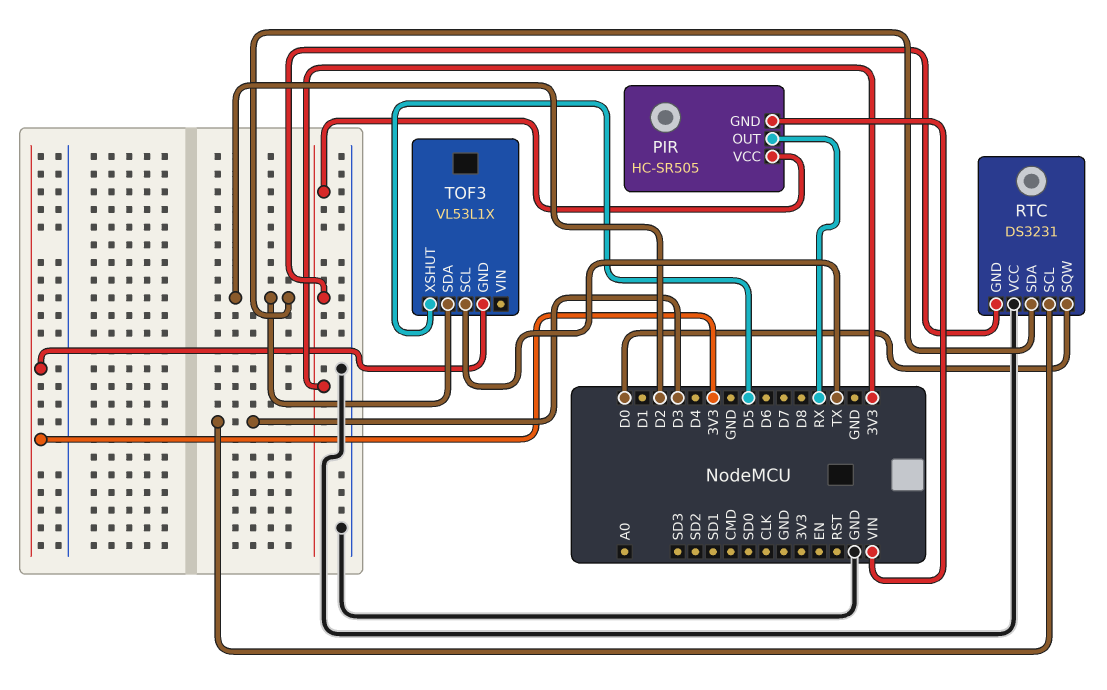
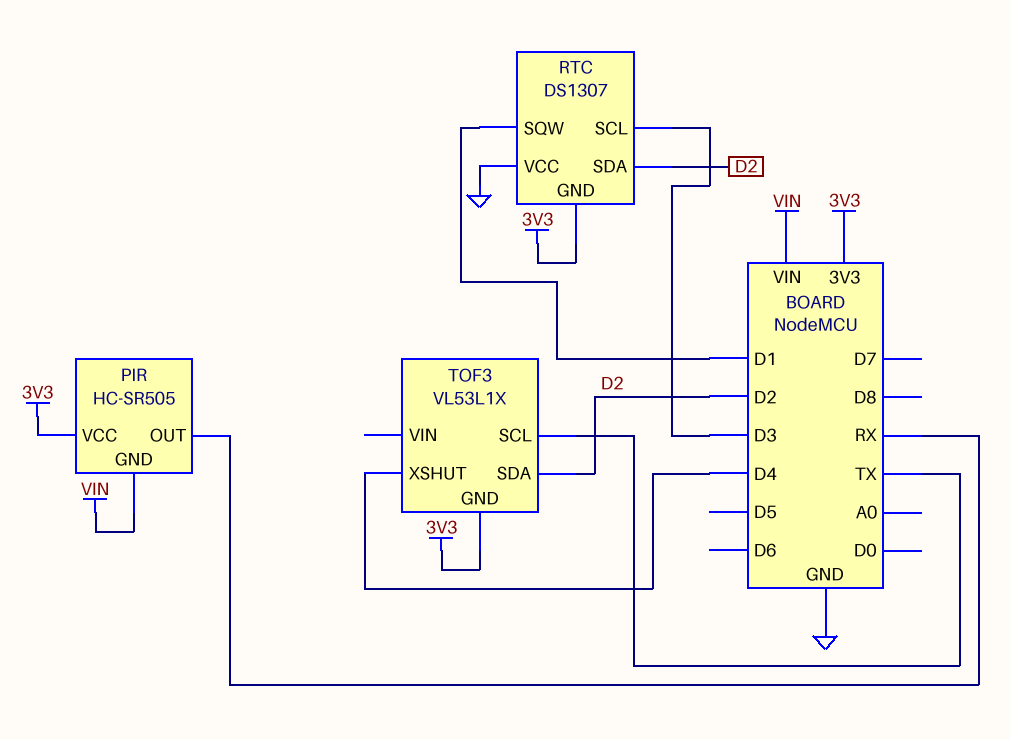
RTC: DS3231 -> DS1307
RTC pin SQW: D0 -> D1
TOF3 pin XSHUT: D5 -> D4

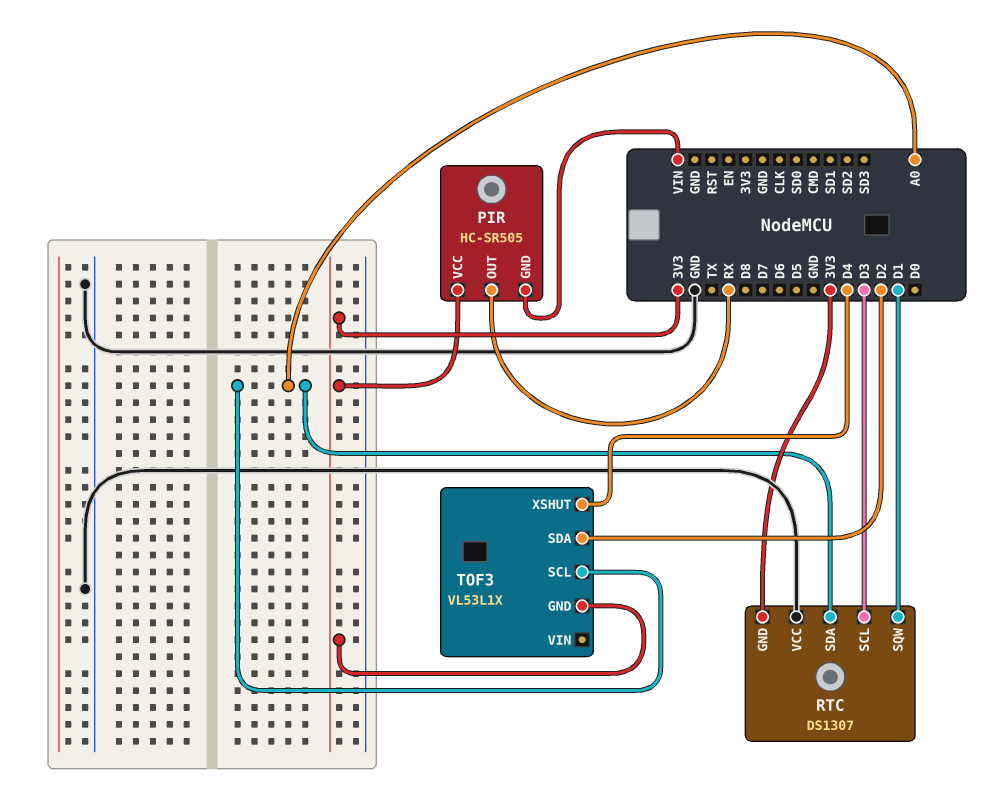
RTC pin SDA: D2 -> A0
TOF3 pin SCL: TX -> A0

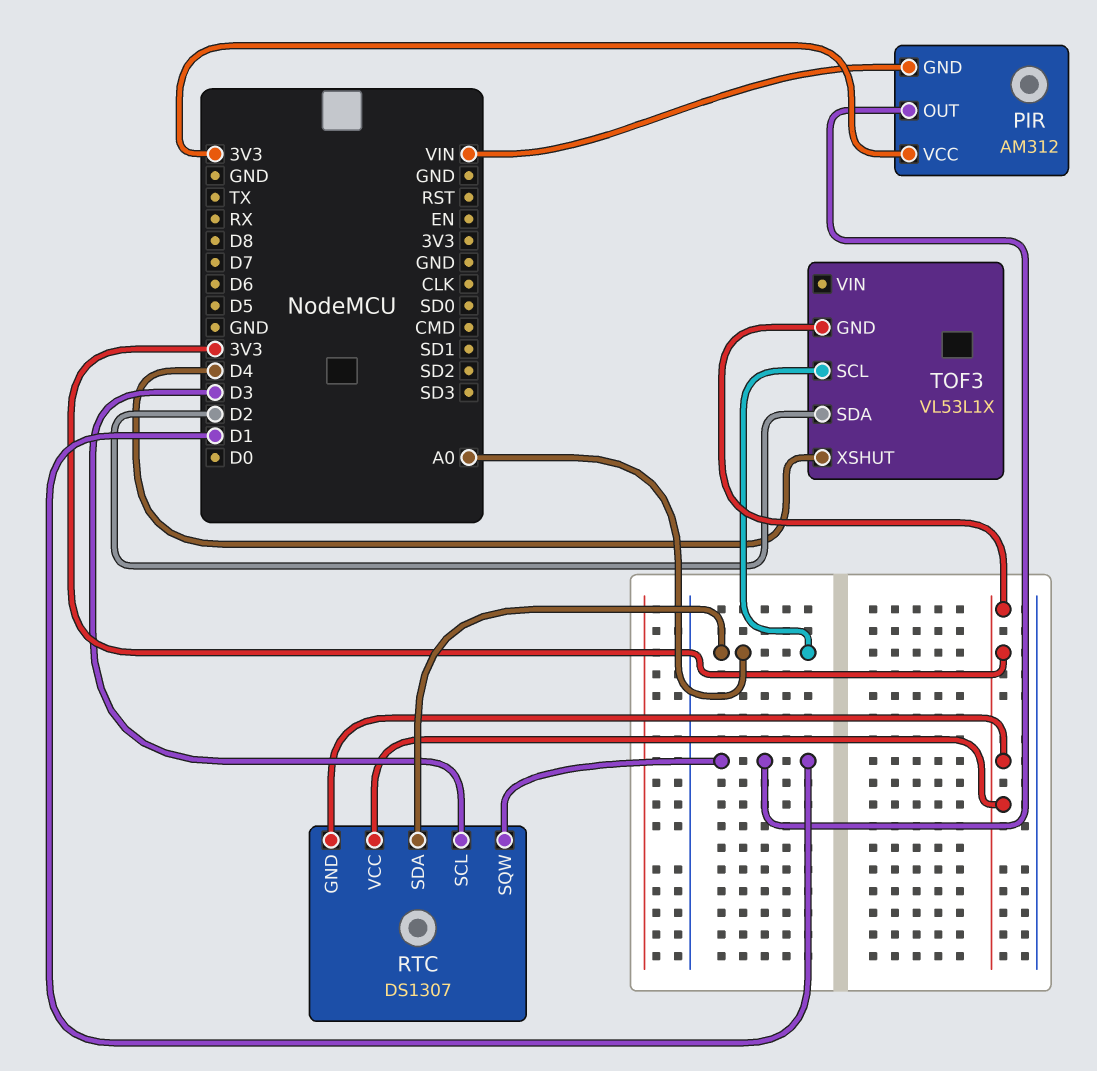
PIR: HC-SR505 -> AM312
PIR pin OUT: RX -> D1
RTC pin VCC: GND -> 3V3

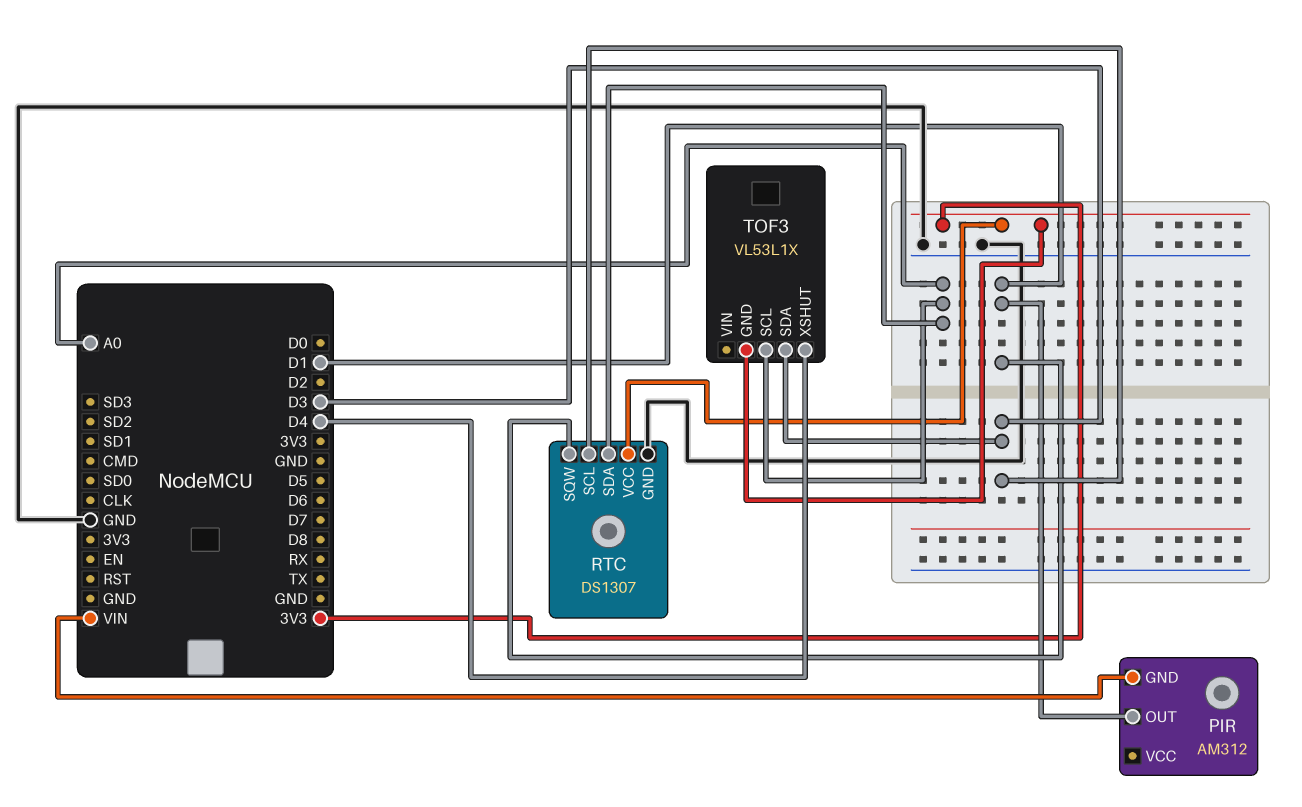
PIR pin VCC: 3V3 -> none
RTC pin GND: 3V3 -> GND
TOF3 pin SDA: D2 -> D3

